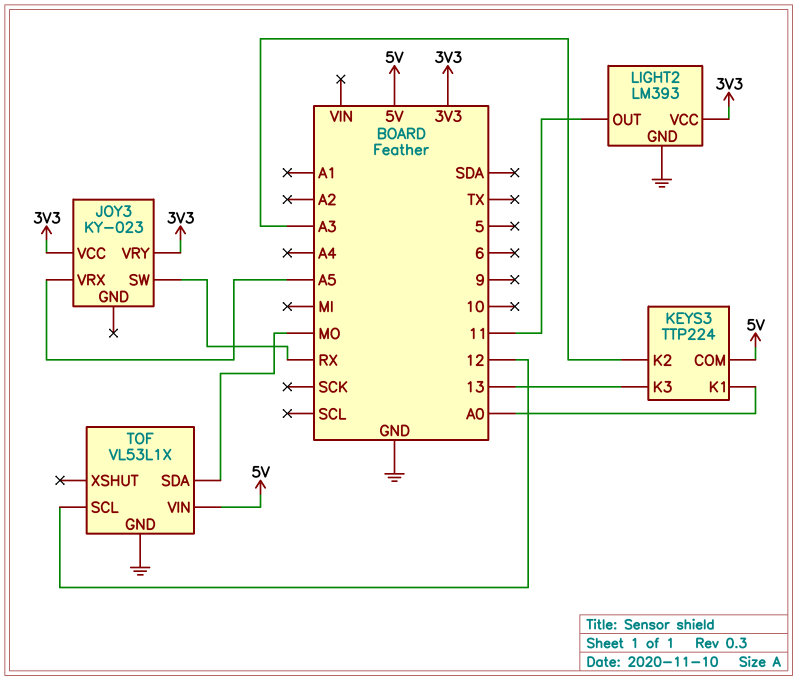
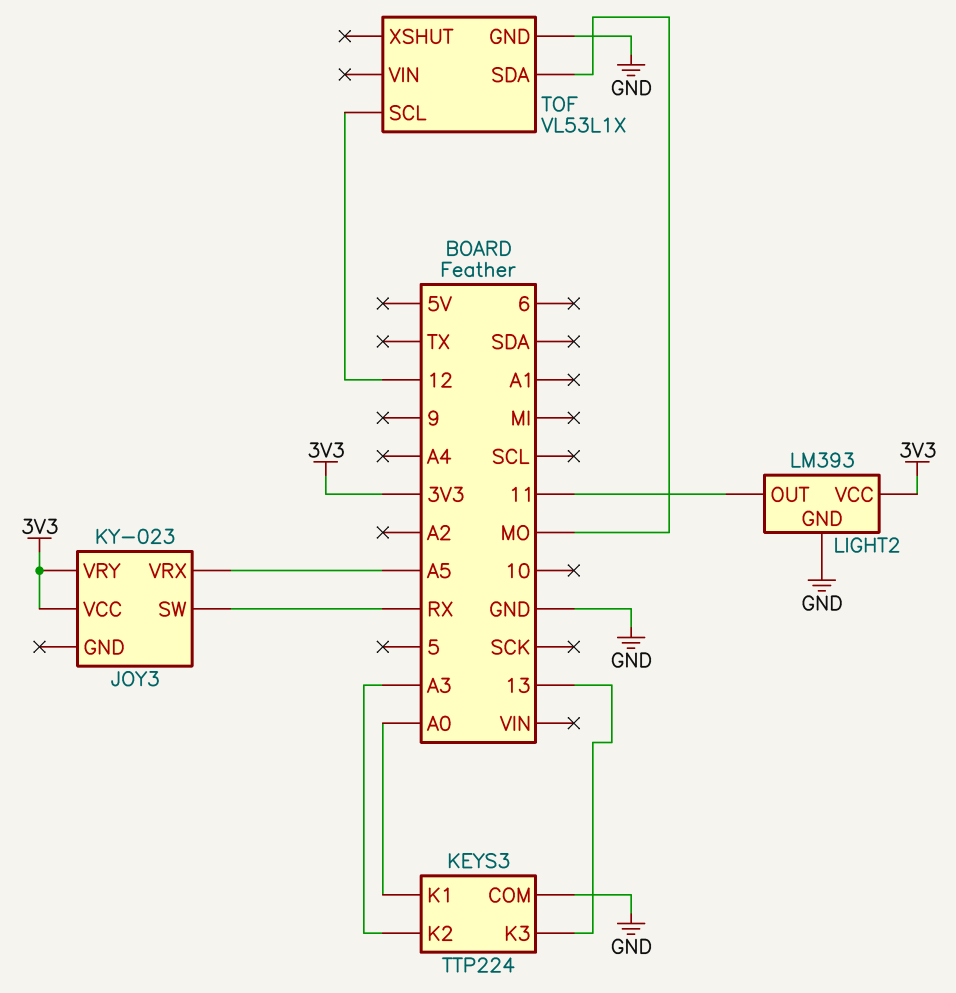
KEYS3 pin COM: 5V -> GND
TOF pin VIN: 5V -> none

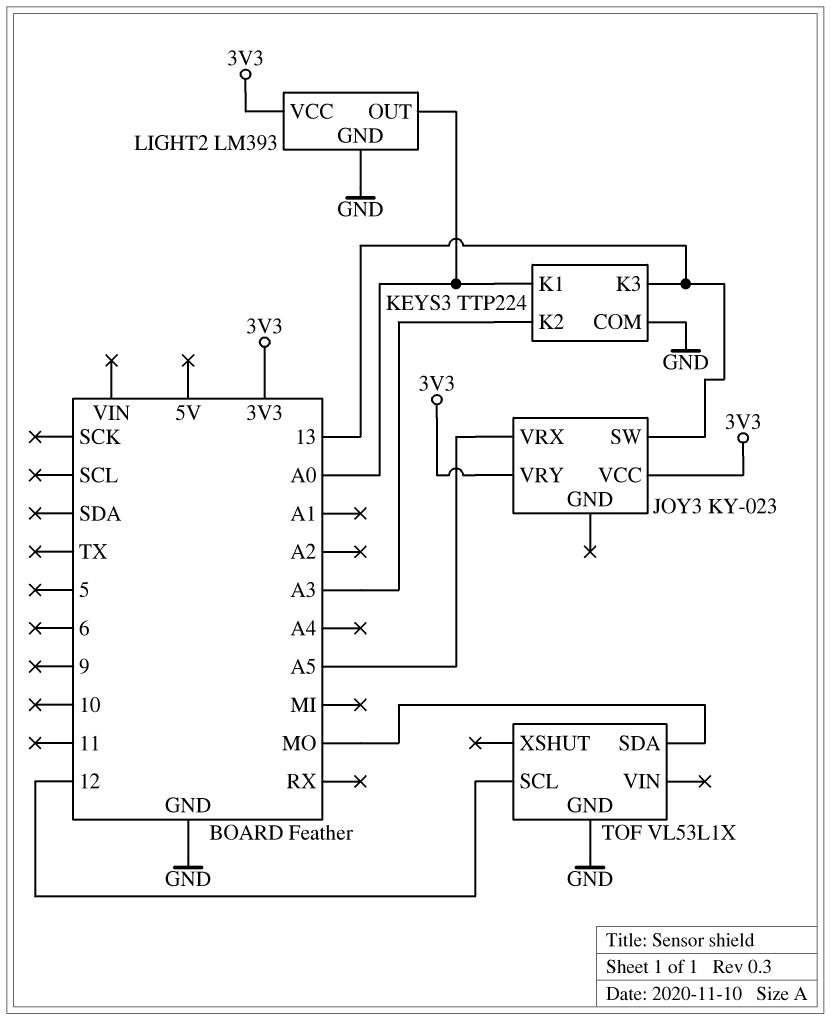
JOY3 pin SW: RX -> 13
LIGHT2 pin OUT: 11 -> A0

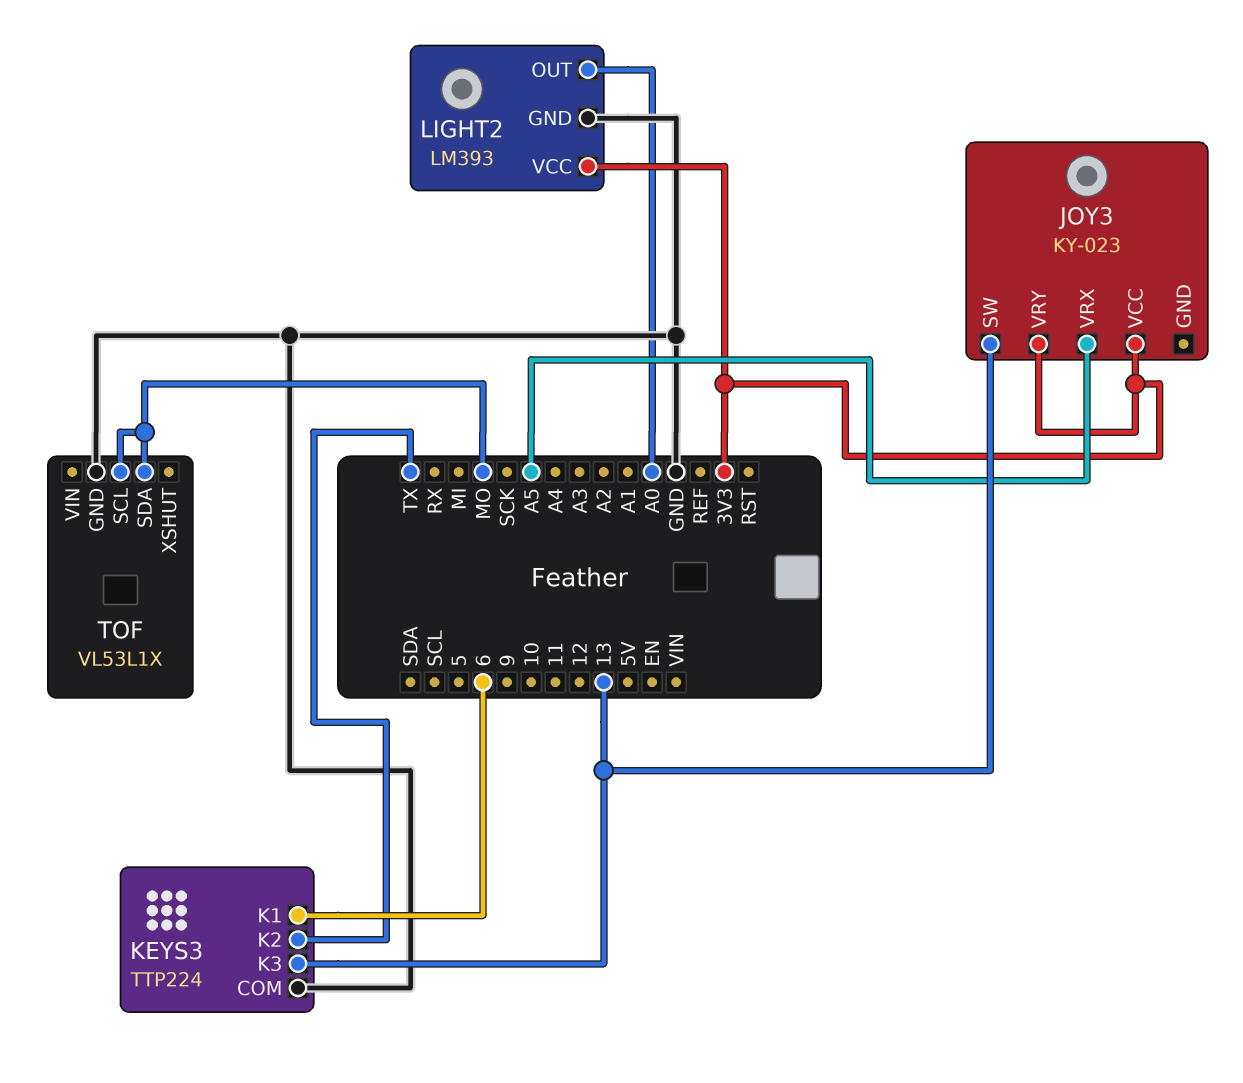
KEYS3 pin K1: A0 -> 6
KEYS3 pin K2: A3 -> TX
TOF pin SCL: 12 -> MO

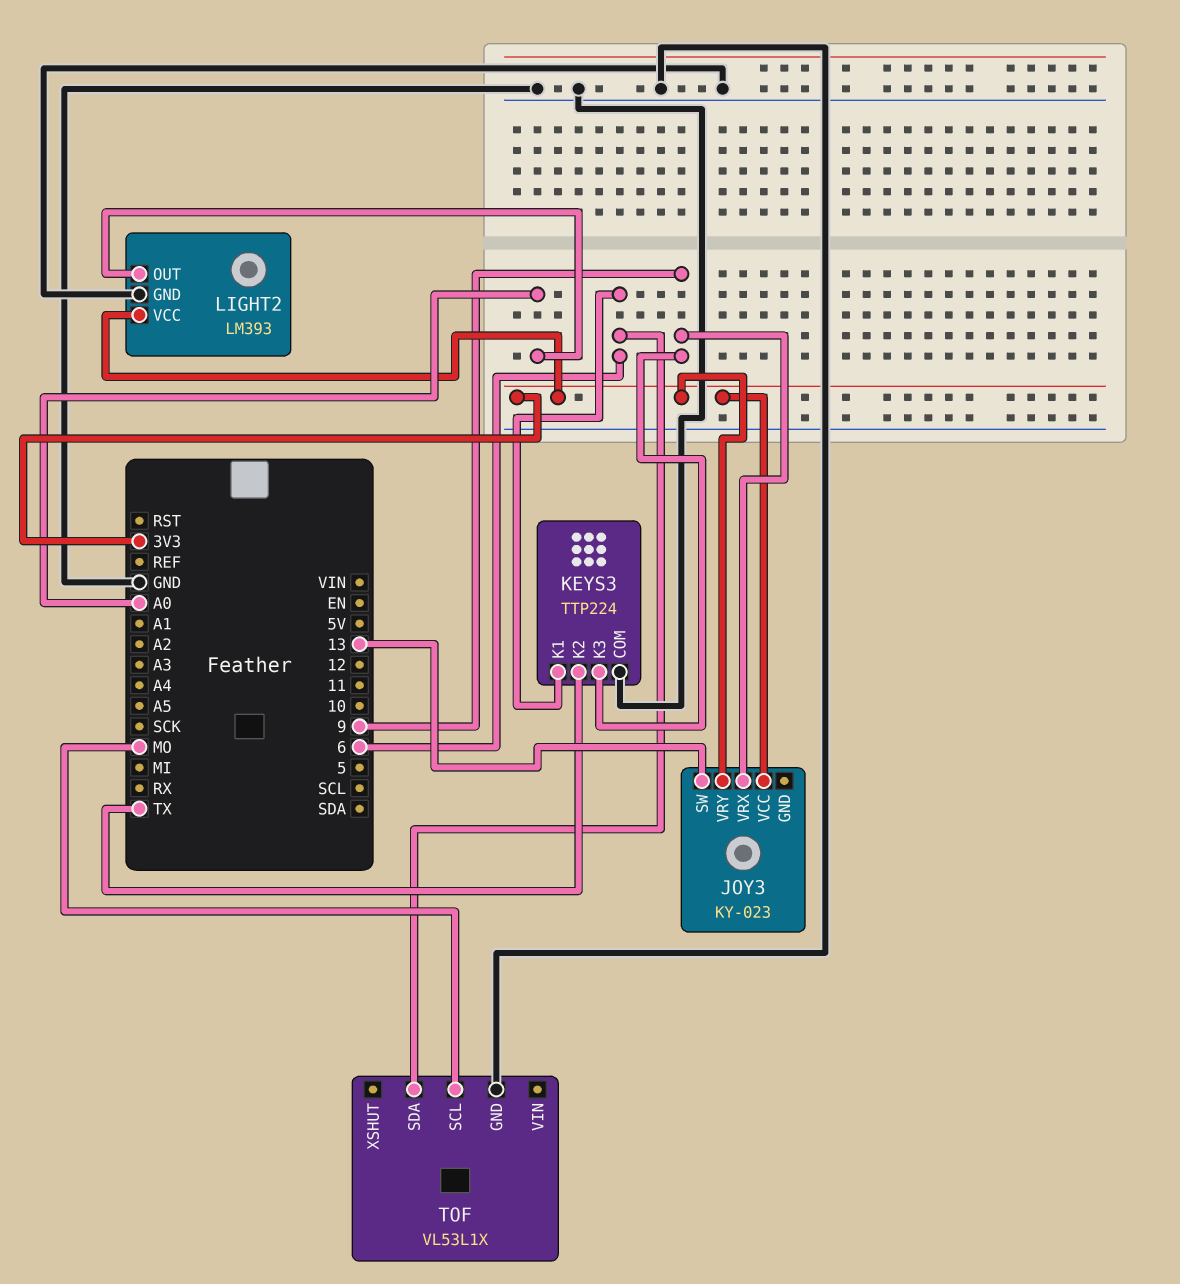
JOY3 pin VRX: A5 -> 9
KEYS3 pin K3: 13 -> 9
TOF pin SDA: MO -> 6

